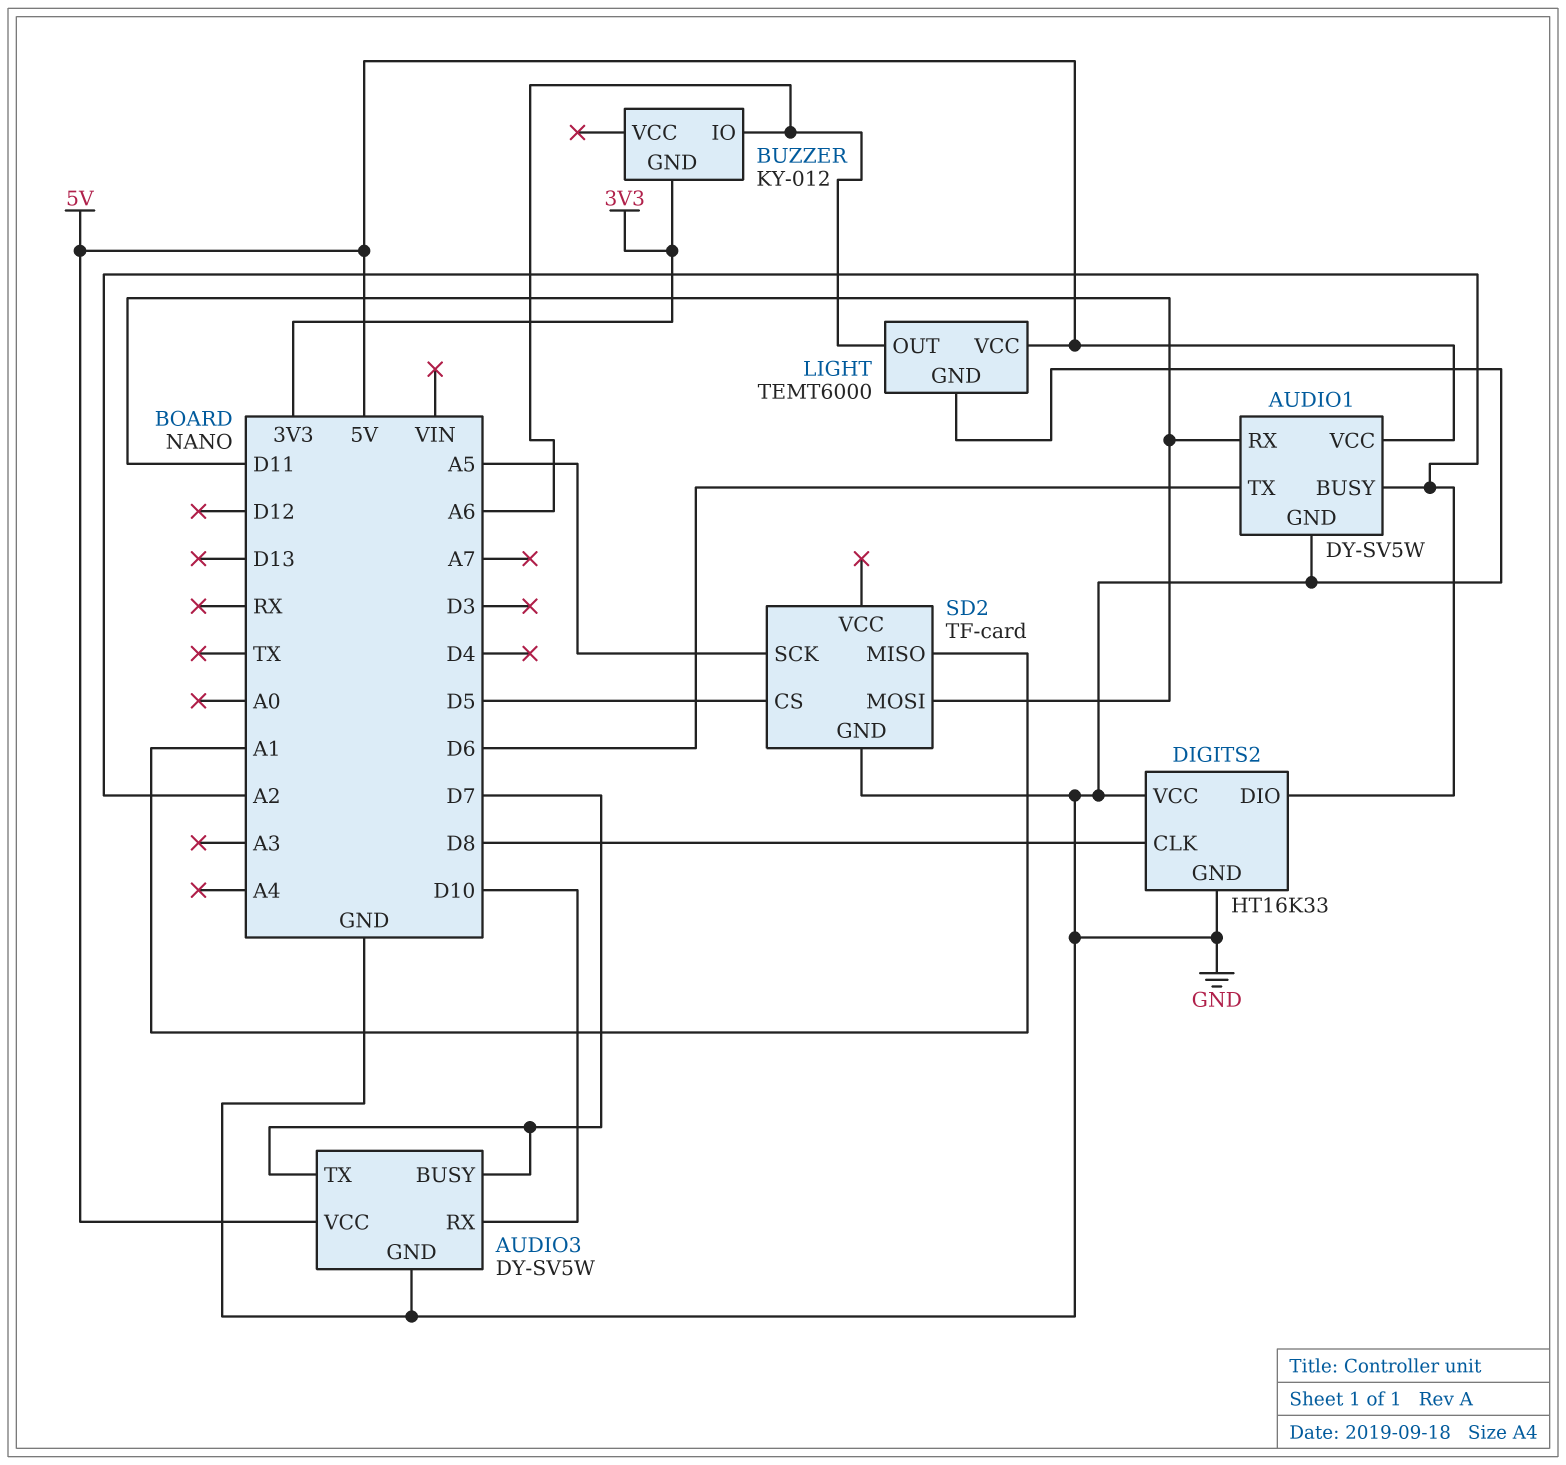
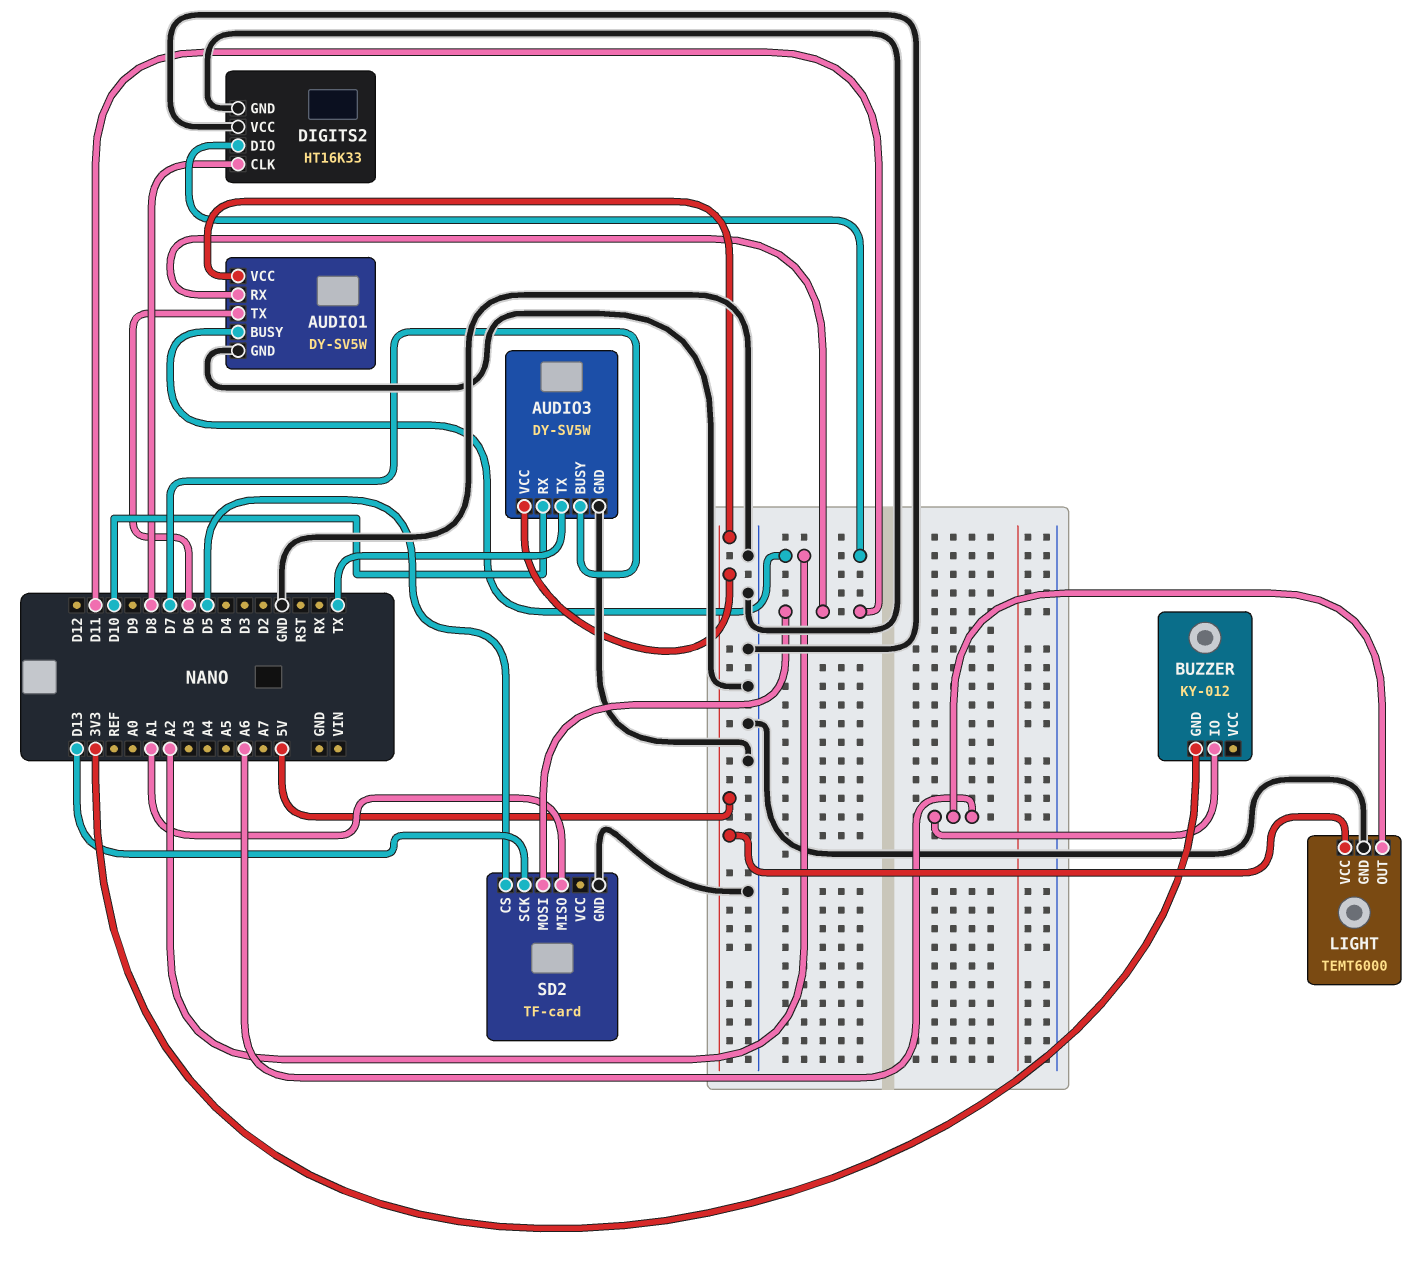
AUDIO3 pin TX: D7 -> TX
SD2 pin SCK: A5 -> D13

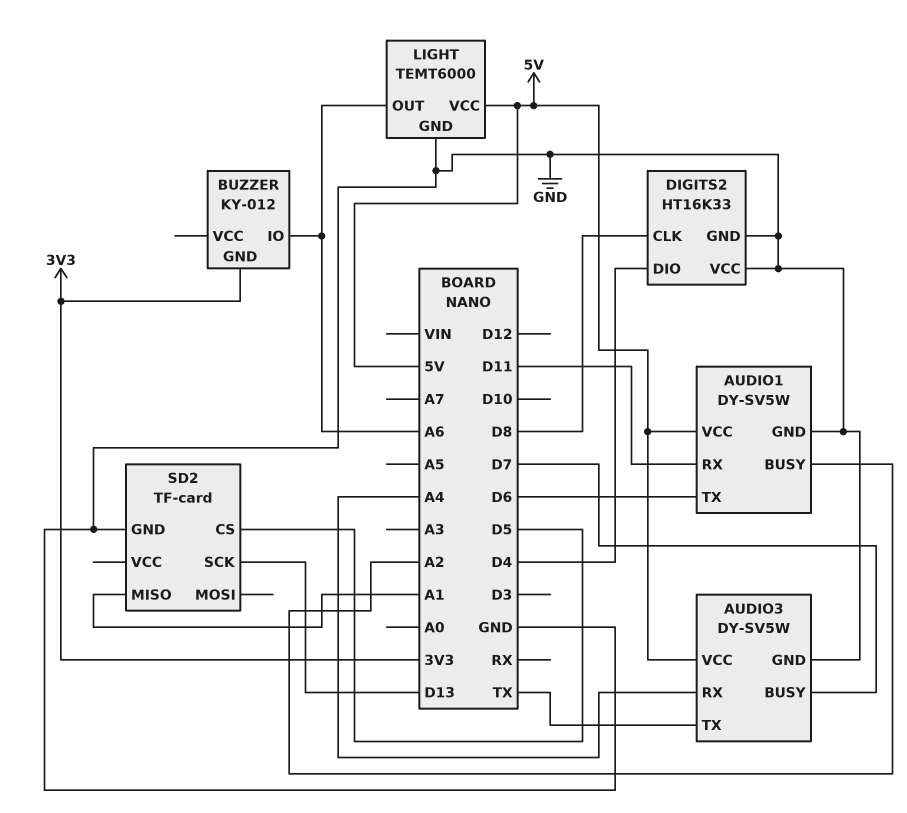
AUDIO3 pin RX: D10 -> A4
DIGITS2 pin DIO: A2 -> D4
SD2 pin MOSI: D11 -> none

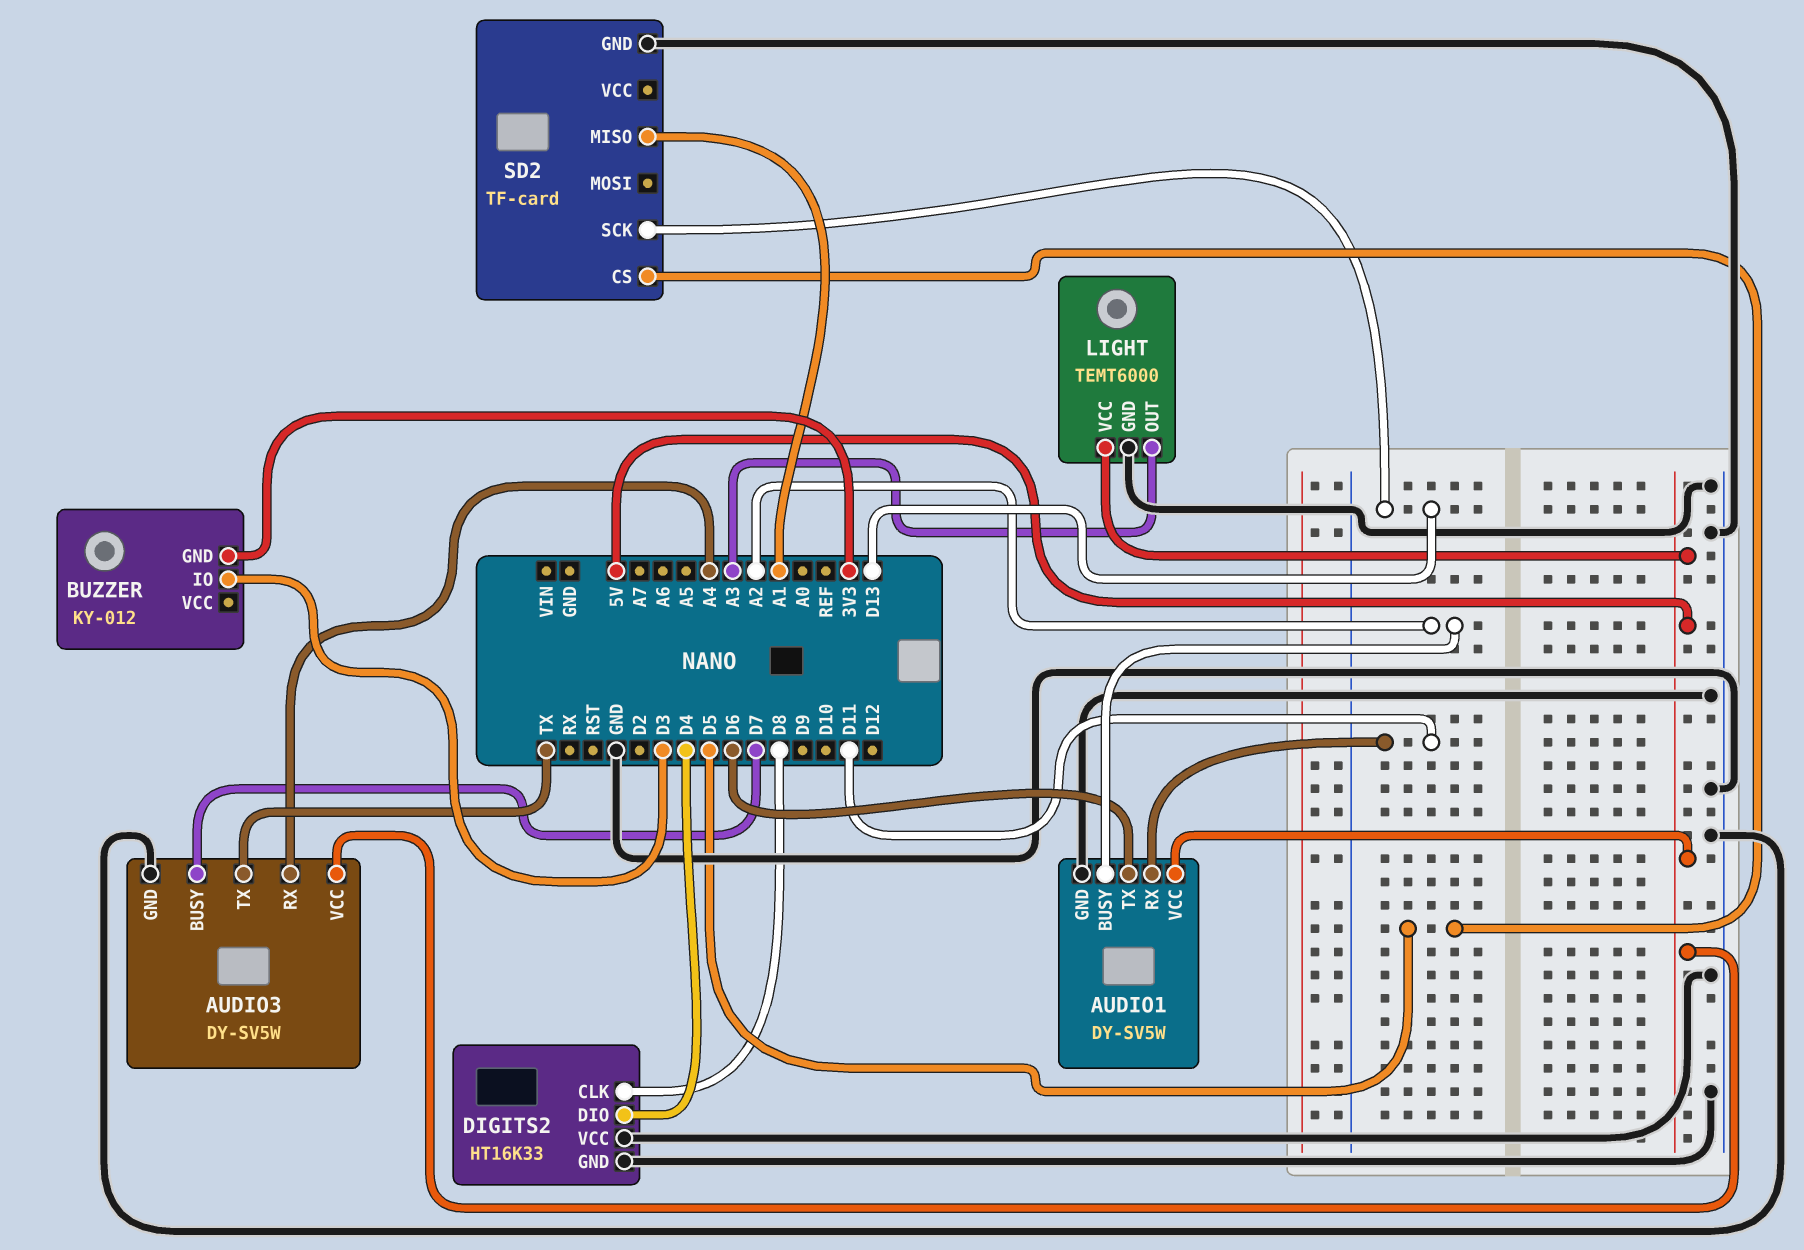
BUZZER pin IO: A6 -> D3
LIGHT pin OUT: A6 -> A3

